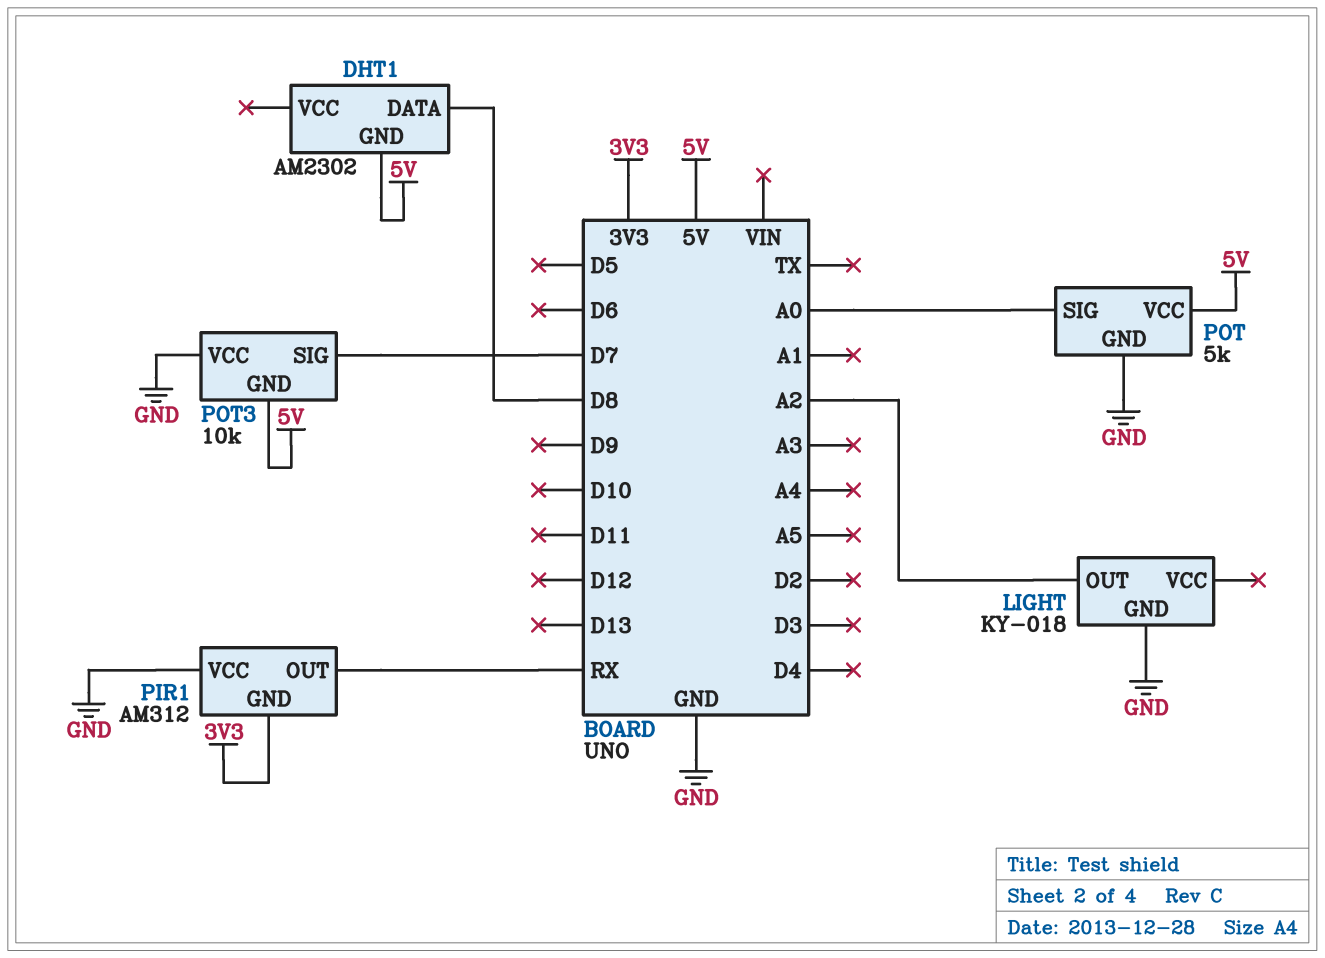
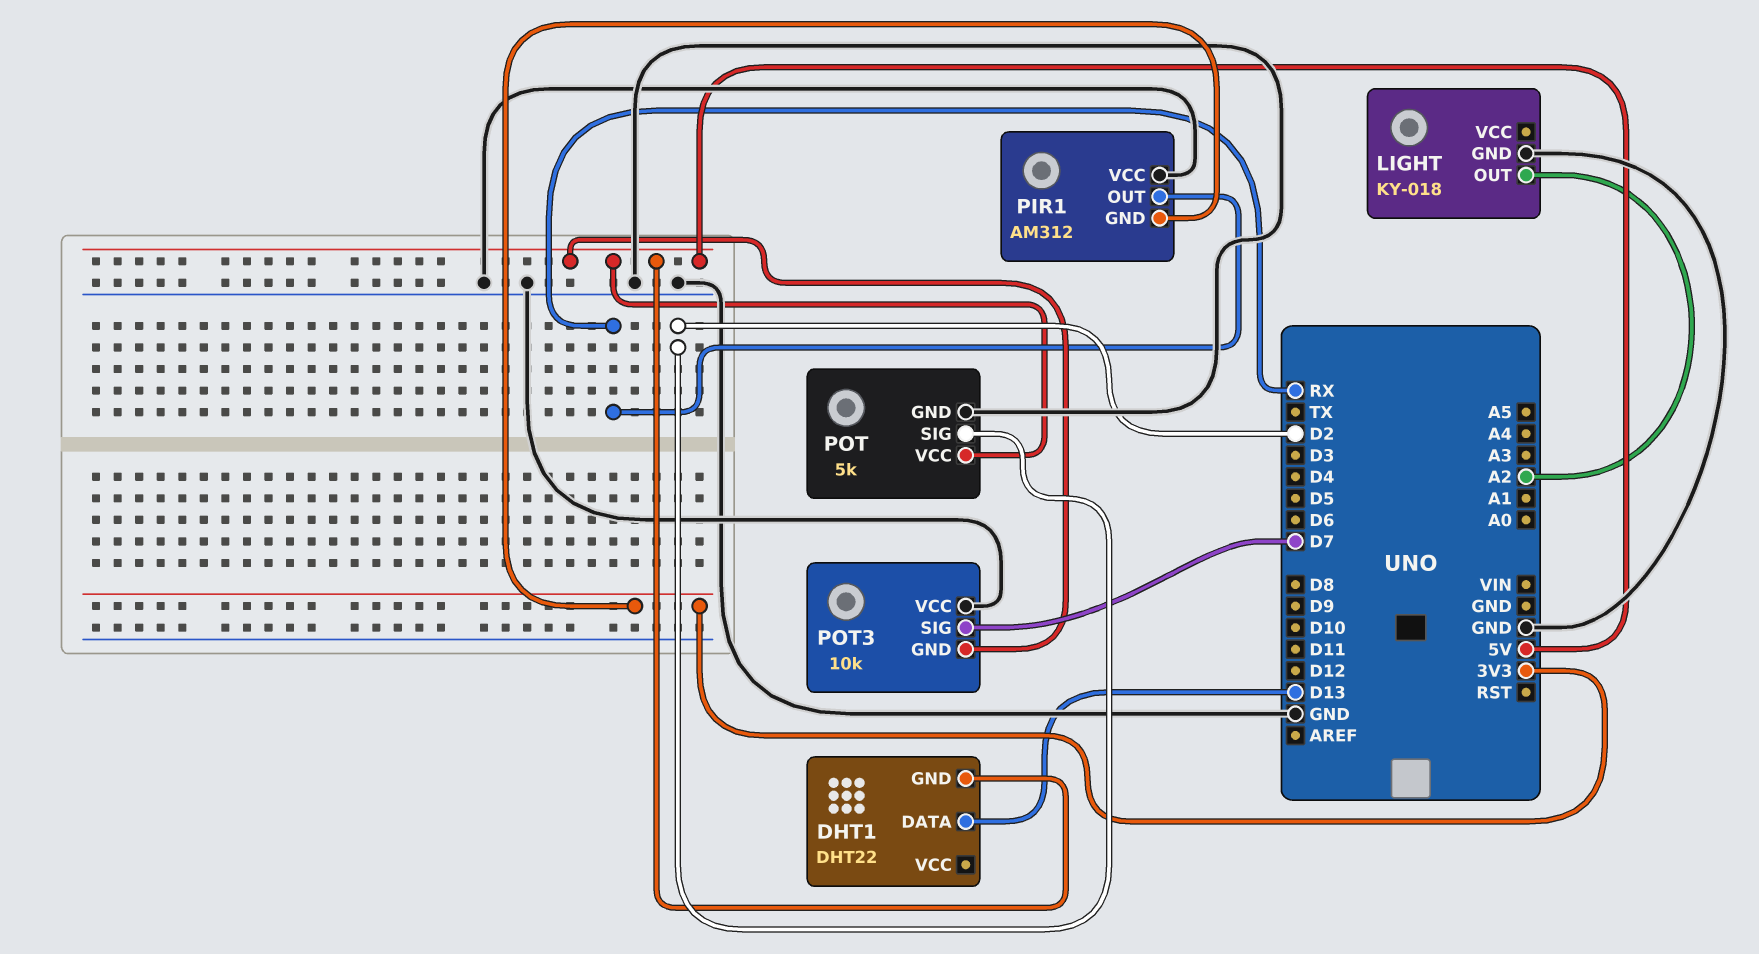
DHT1: AM2302 -> DHT22
DHT1 pin DATA: D8 -> D13
POT pin SIG: A0 -> D2

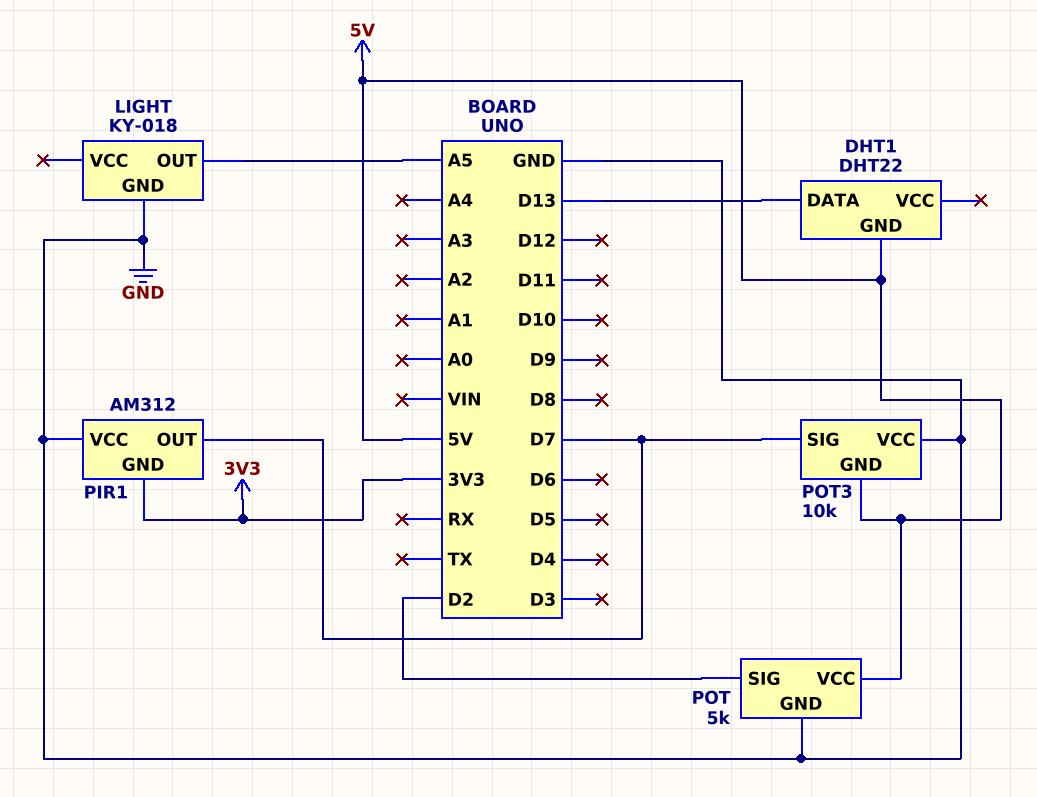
LIGHT pin OUT: A2 -> A5
PIR1 pin OUT: RX -> D7

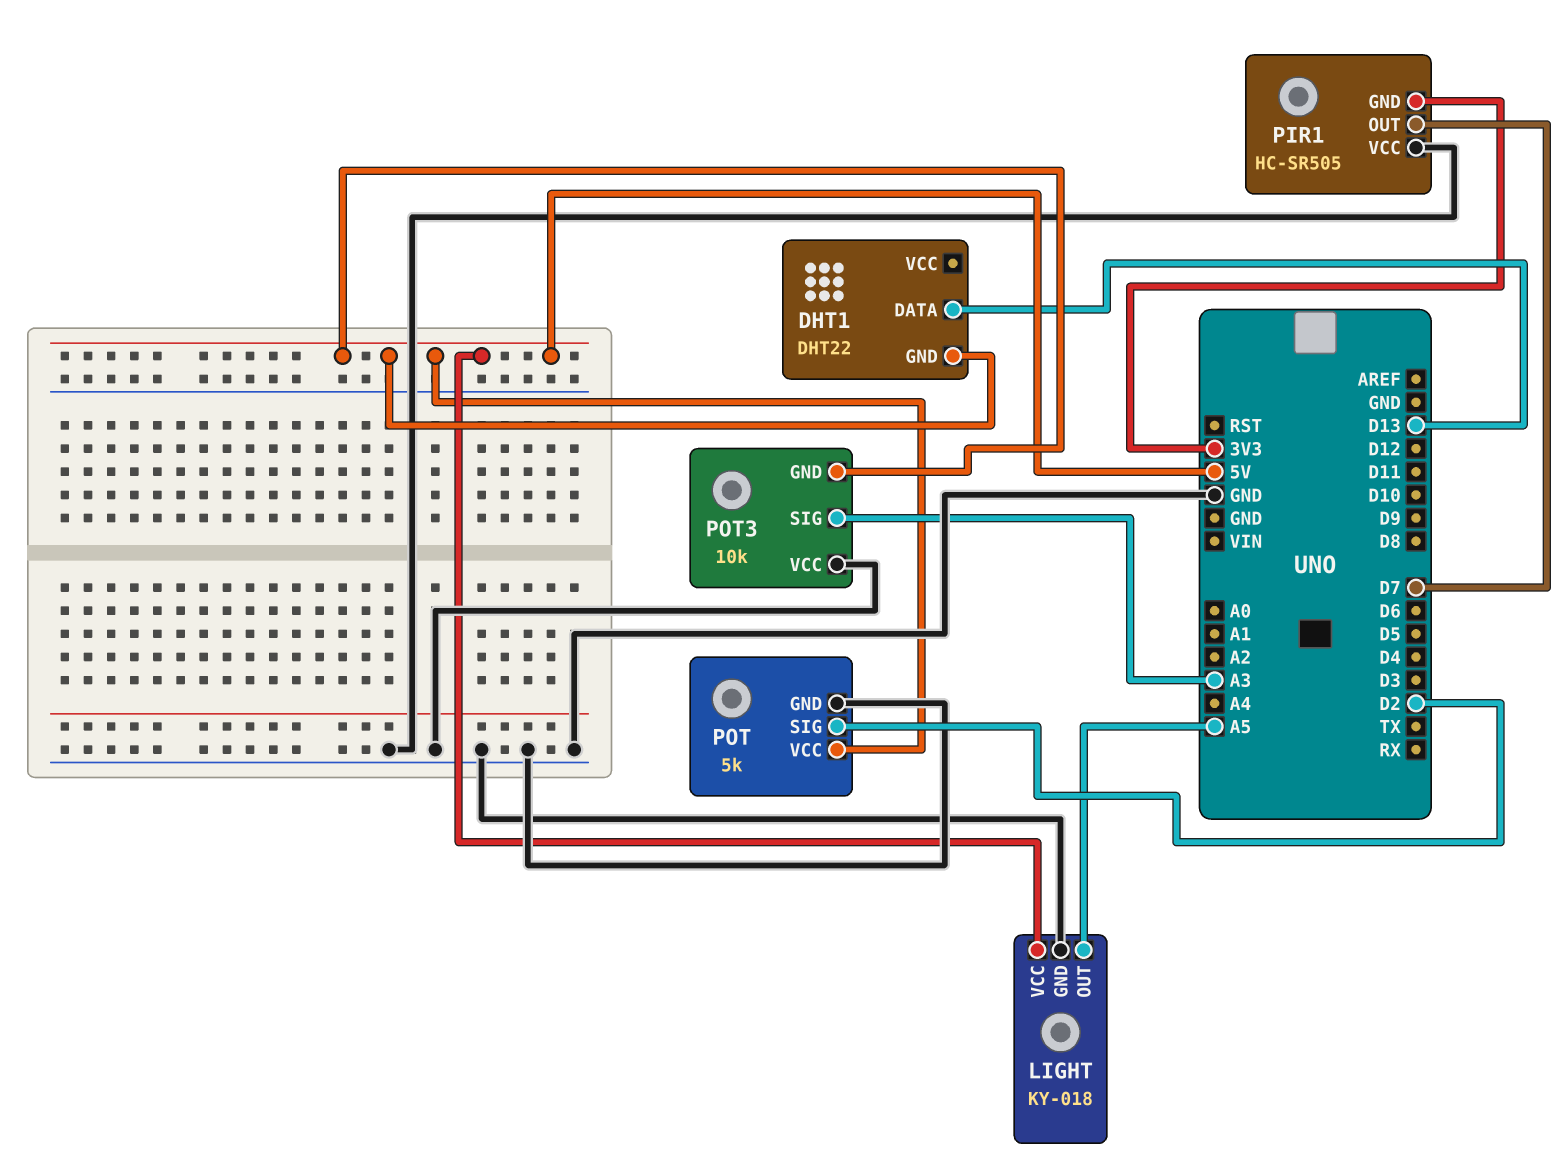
LIGHT pin VCC: none -> 5V
PIR1: AM312 -> HC-SR505
POT3 pin SIG: D7 -> A3

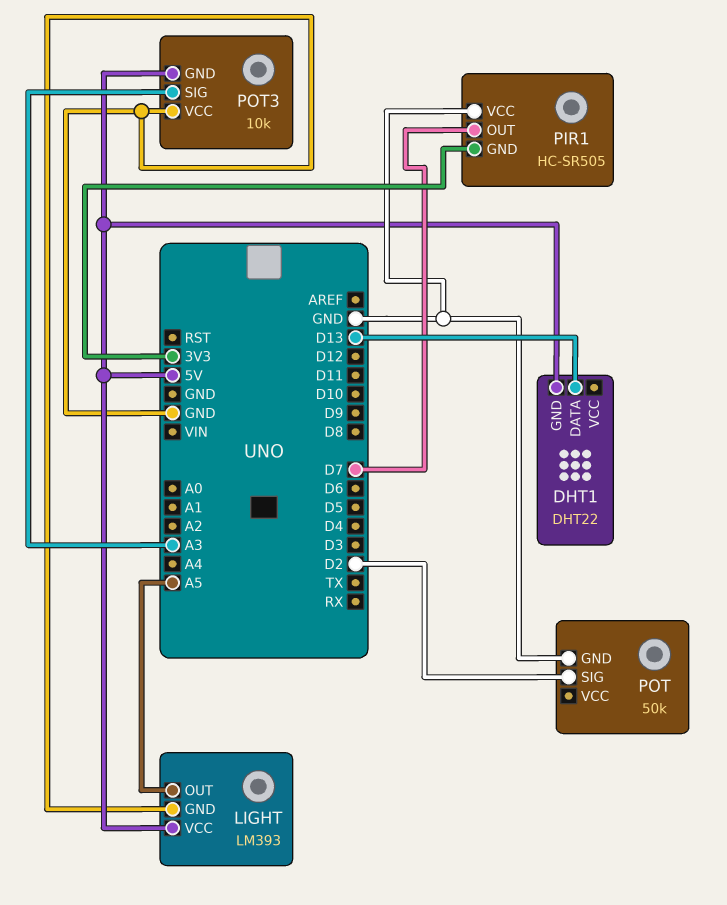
LIGHT: KY-018 -> LM393
POT: 5k -> 50k
POT pin VCC: 5V -> none

